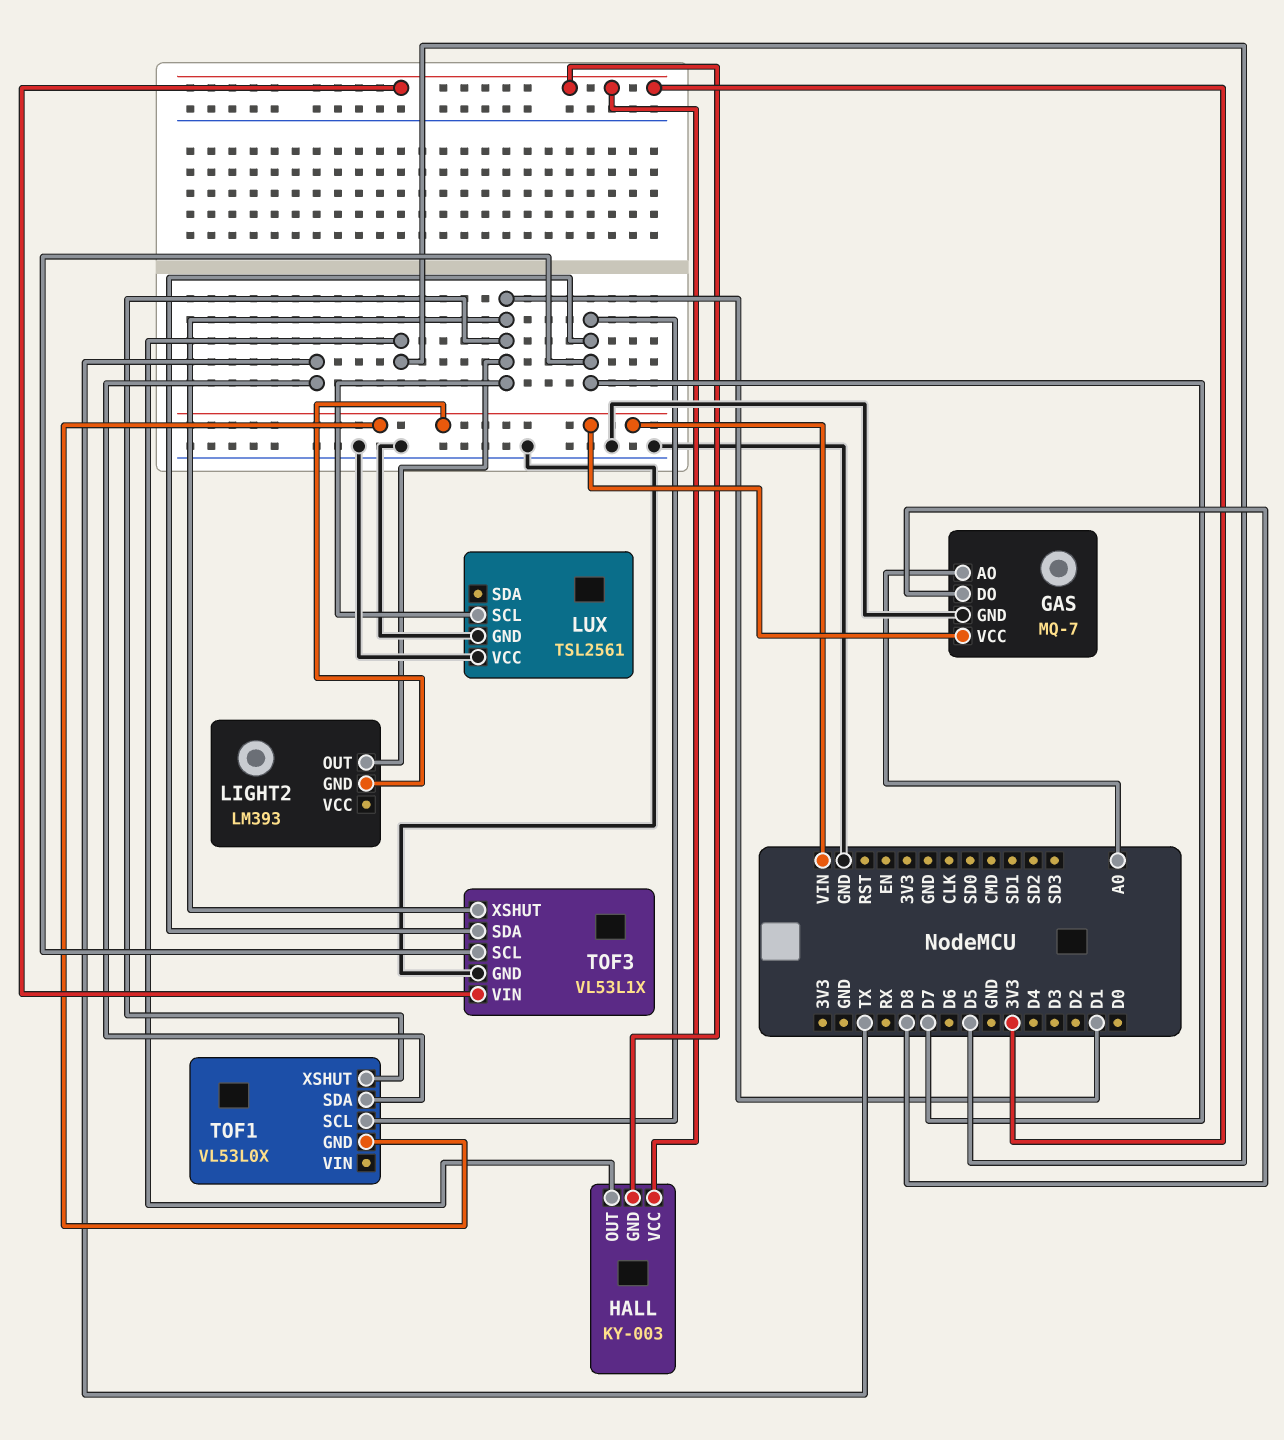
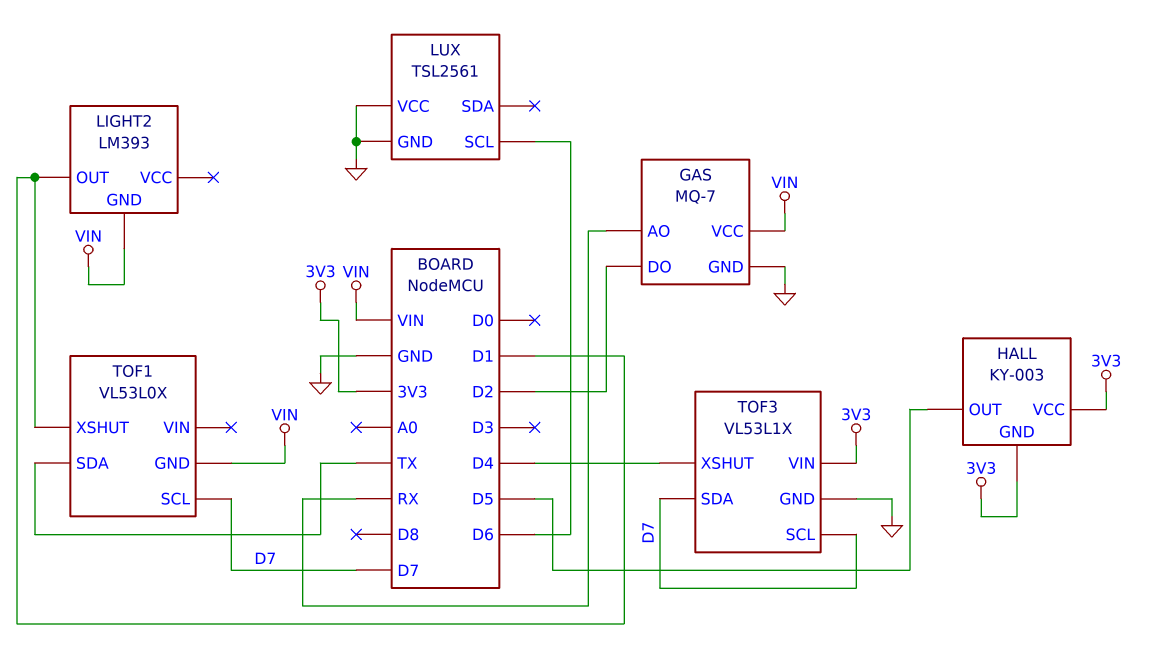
GAS pin AO: A0 -> RX
GAS pin DO: D8 -> D2
LUX pin SCL: D1 -> D6
TOF3 pin XSHUT: D1 -> D4

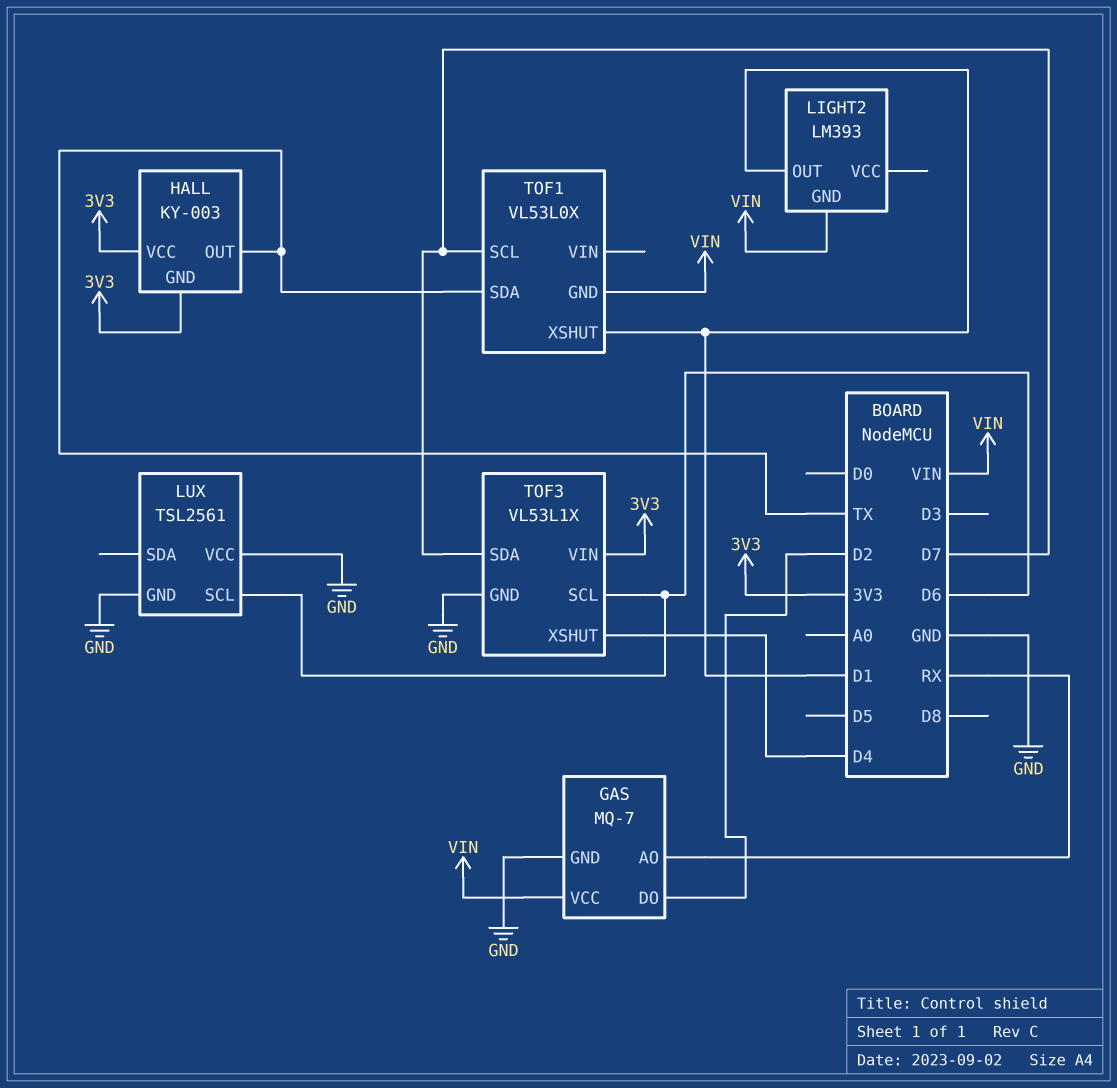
HALL pin OUT: D5 -> TX
TOF3 pin SCL: D7 -> D6

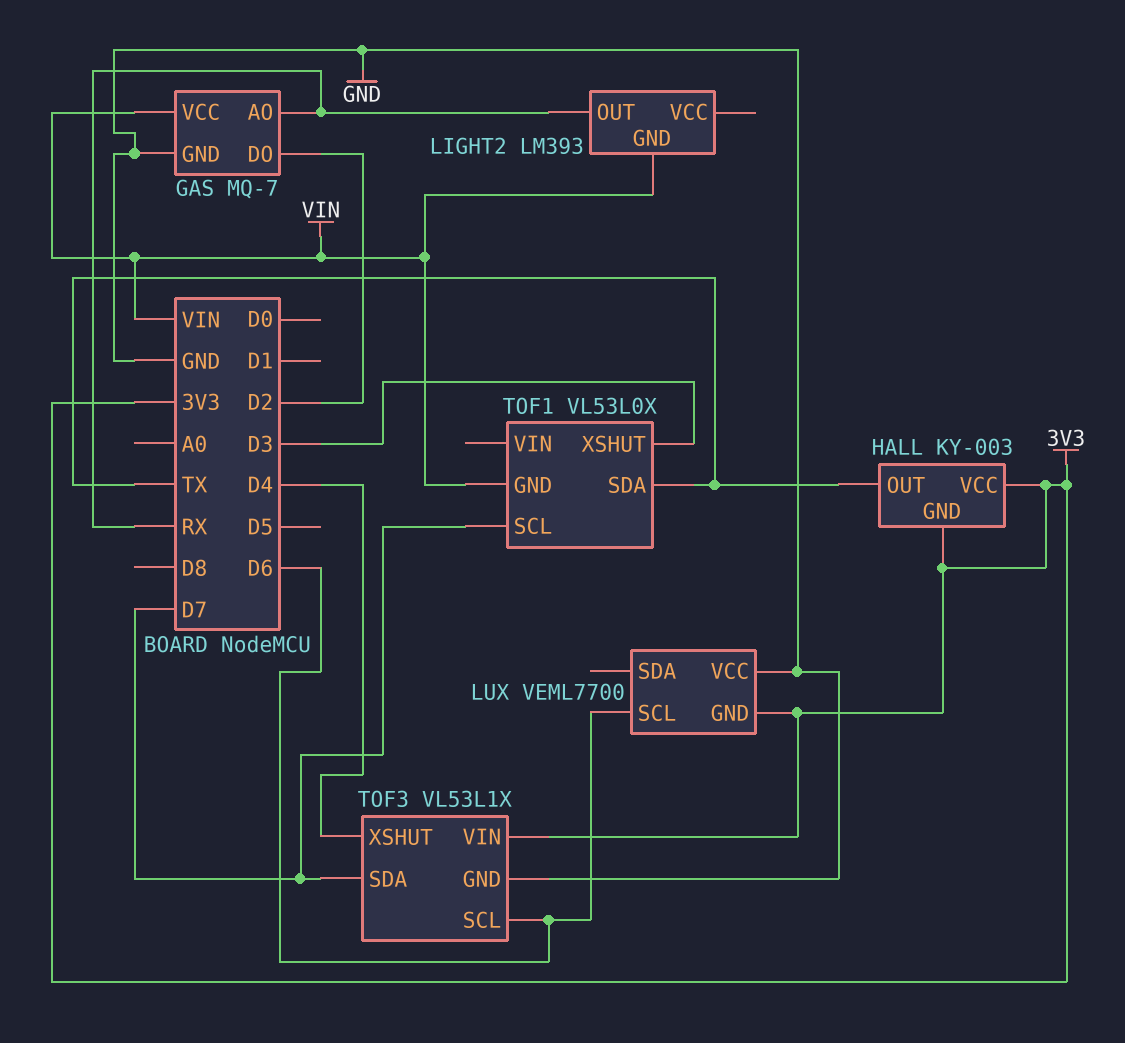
LIGHT2 pin OUT: D1 -> RX
LUX: TSL2561 -> VEML7700
LUX pin GND: GND -> 3V3
TOF1 pin XSHUT: D1 -> D3

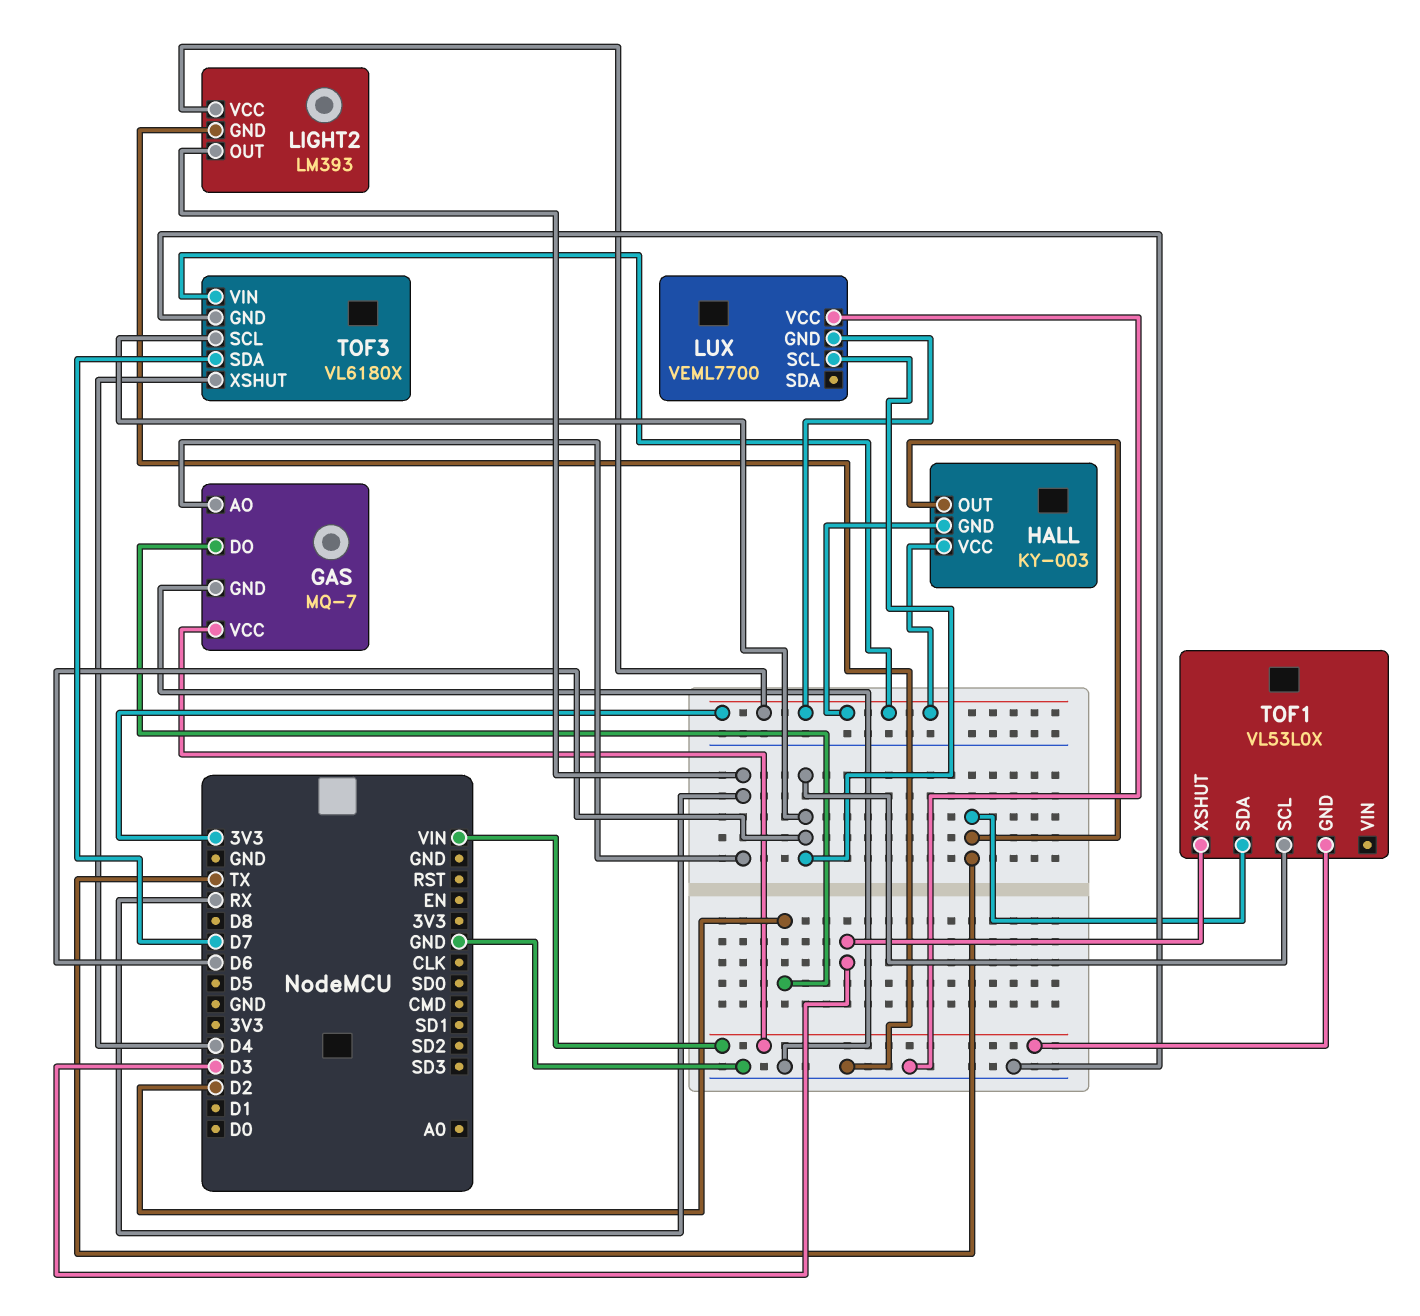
LIGHT2 pin GND: VIN -> GND
LIGHT2 pin VCC: none -> 3V3
TOF1 pin SCL: D7 -> D6
TOF3: VL53L1X -> VL6180X

